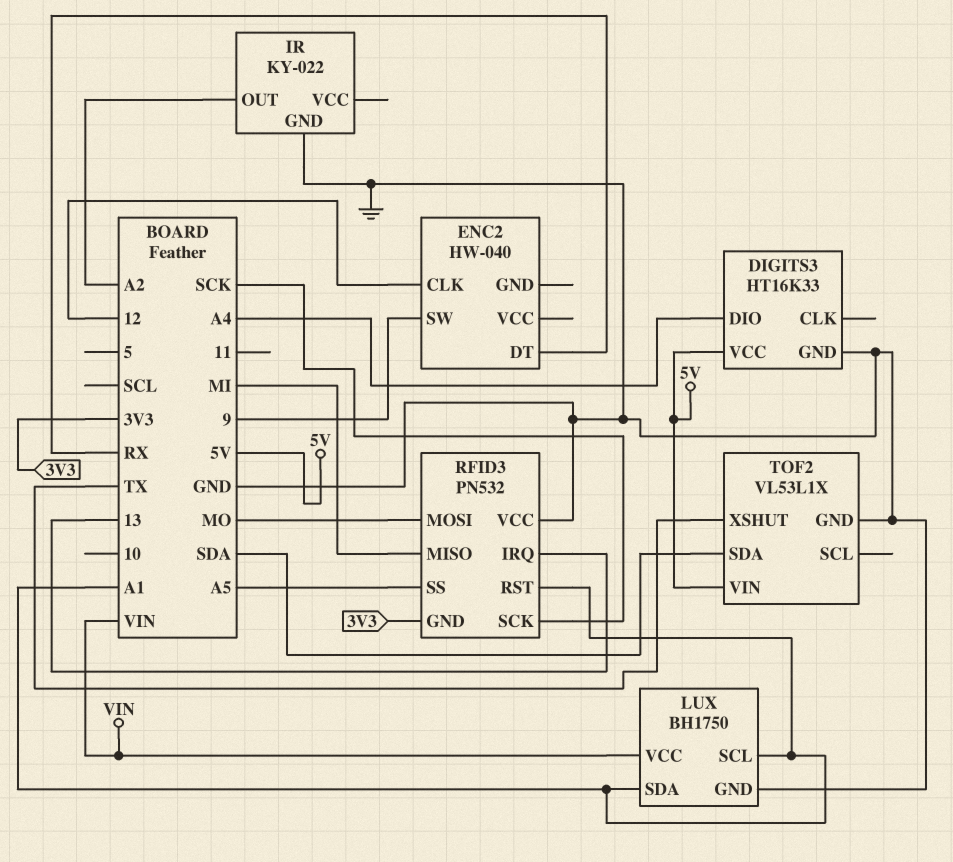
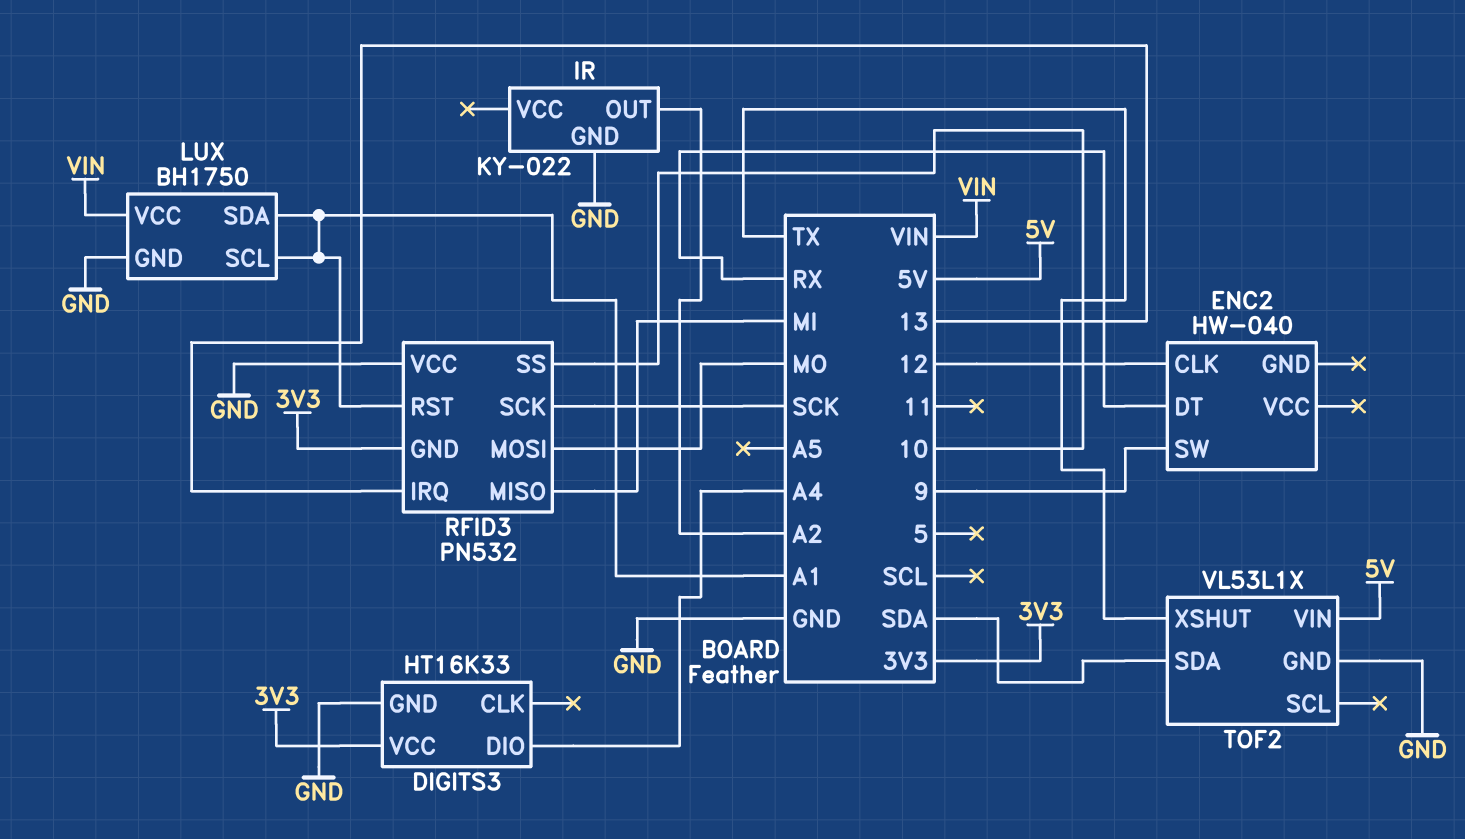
DIGITS3 pin VCC: 5V -> 3V3
RFID3 pin SS: A5 -> 10

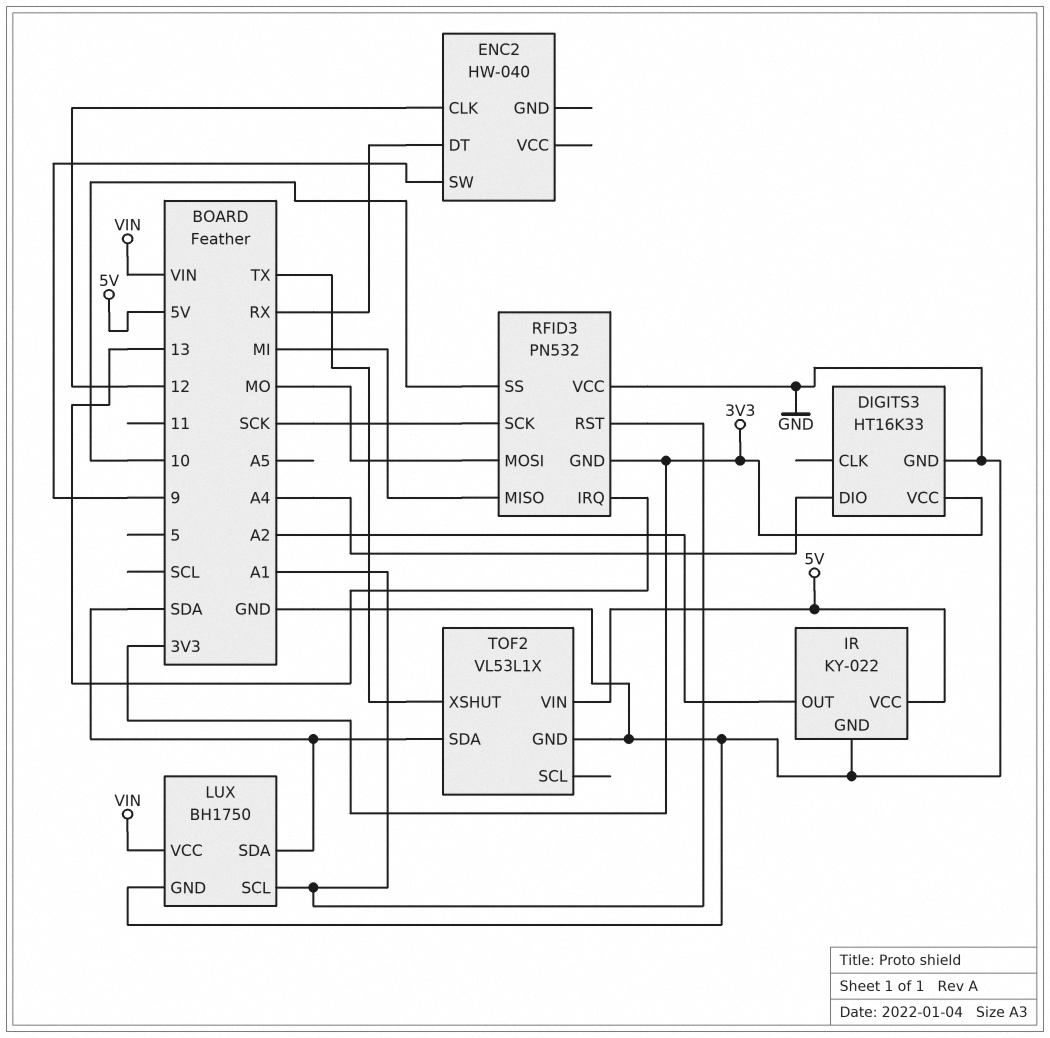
IR pin VCC: none -> 5V
LUX pin SDA: A1 -> SDA

